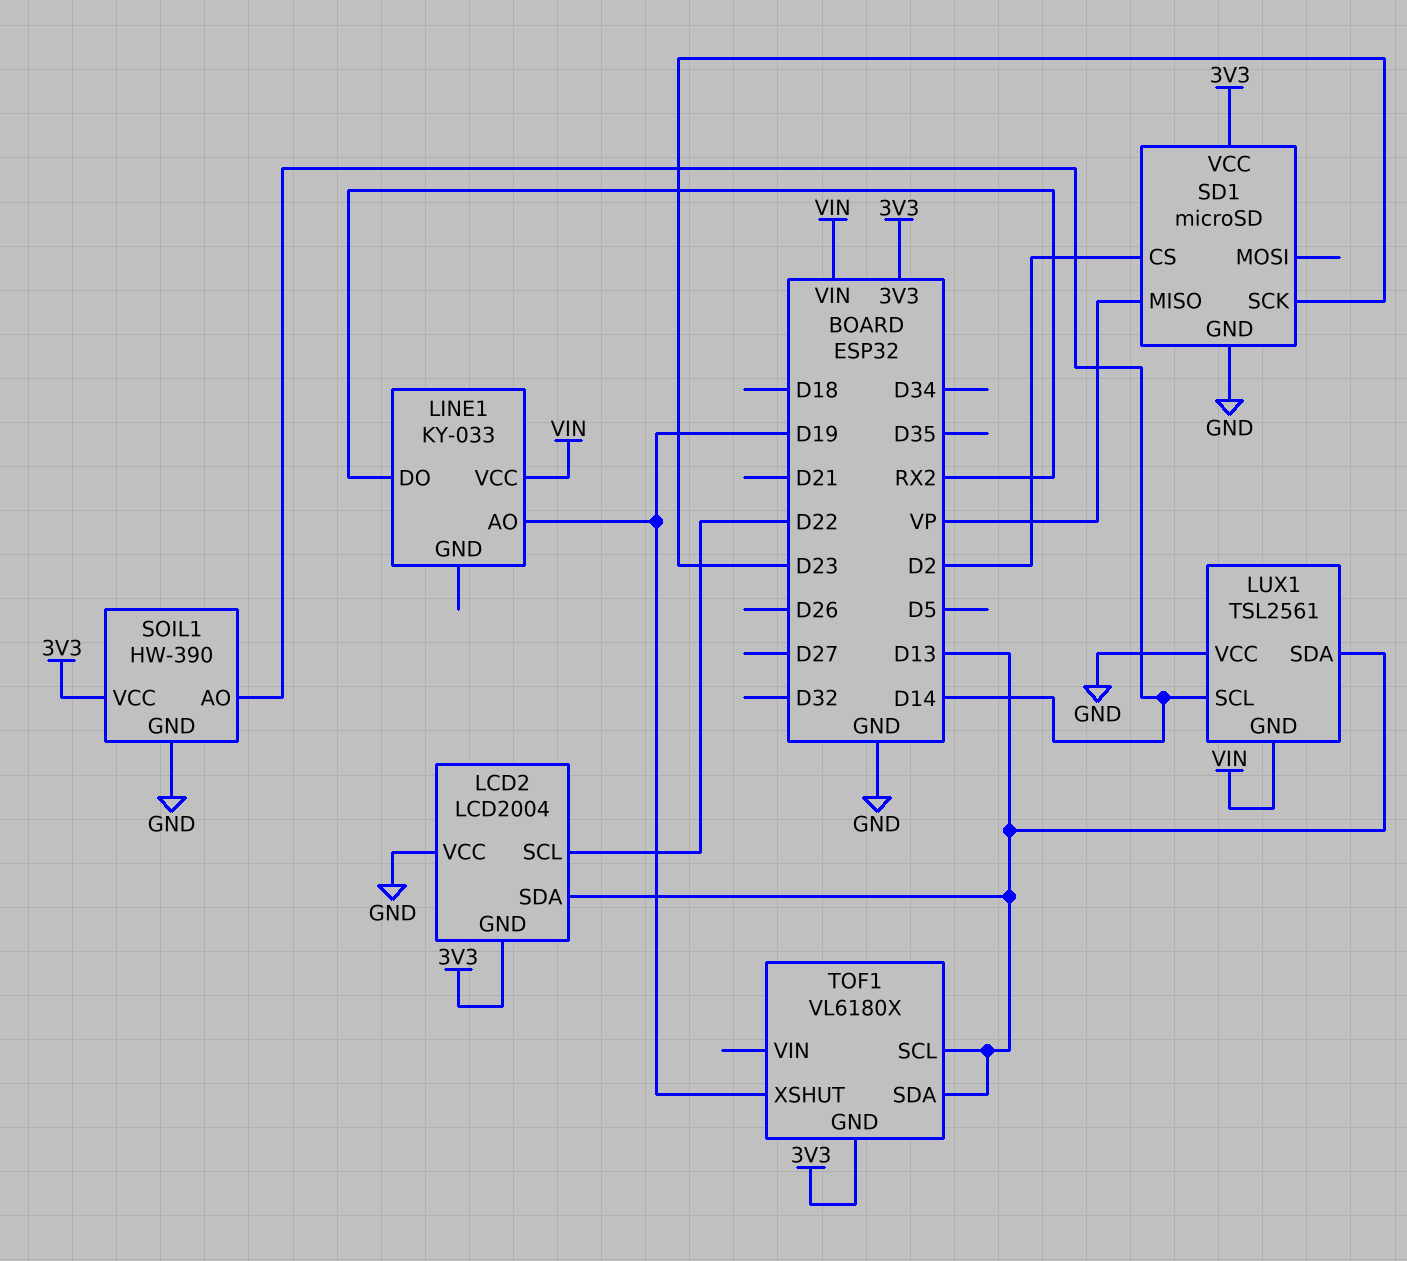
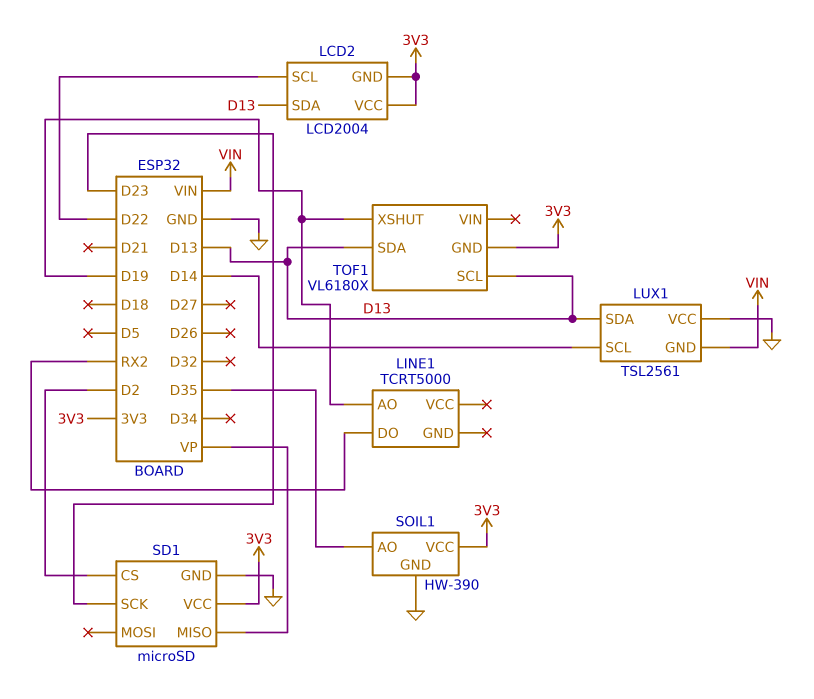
LCD2 pin VCC: GND -> 3V3
LINE1: KY-033 -> TCRT5000
LINE1 pin VCC: VIN -> none
SOIL1 pin AO: D14 -> D35

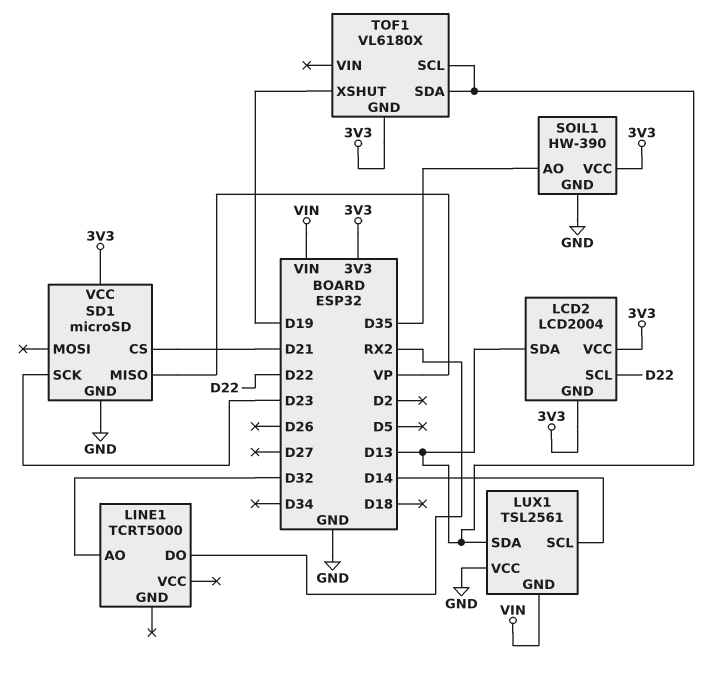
LINE1 pin AO: D19 -> D32
SD1 pin CS: D2 -> D21

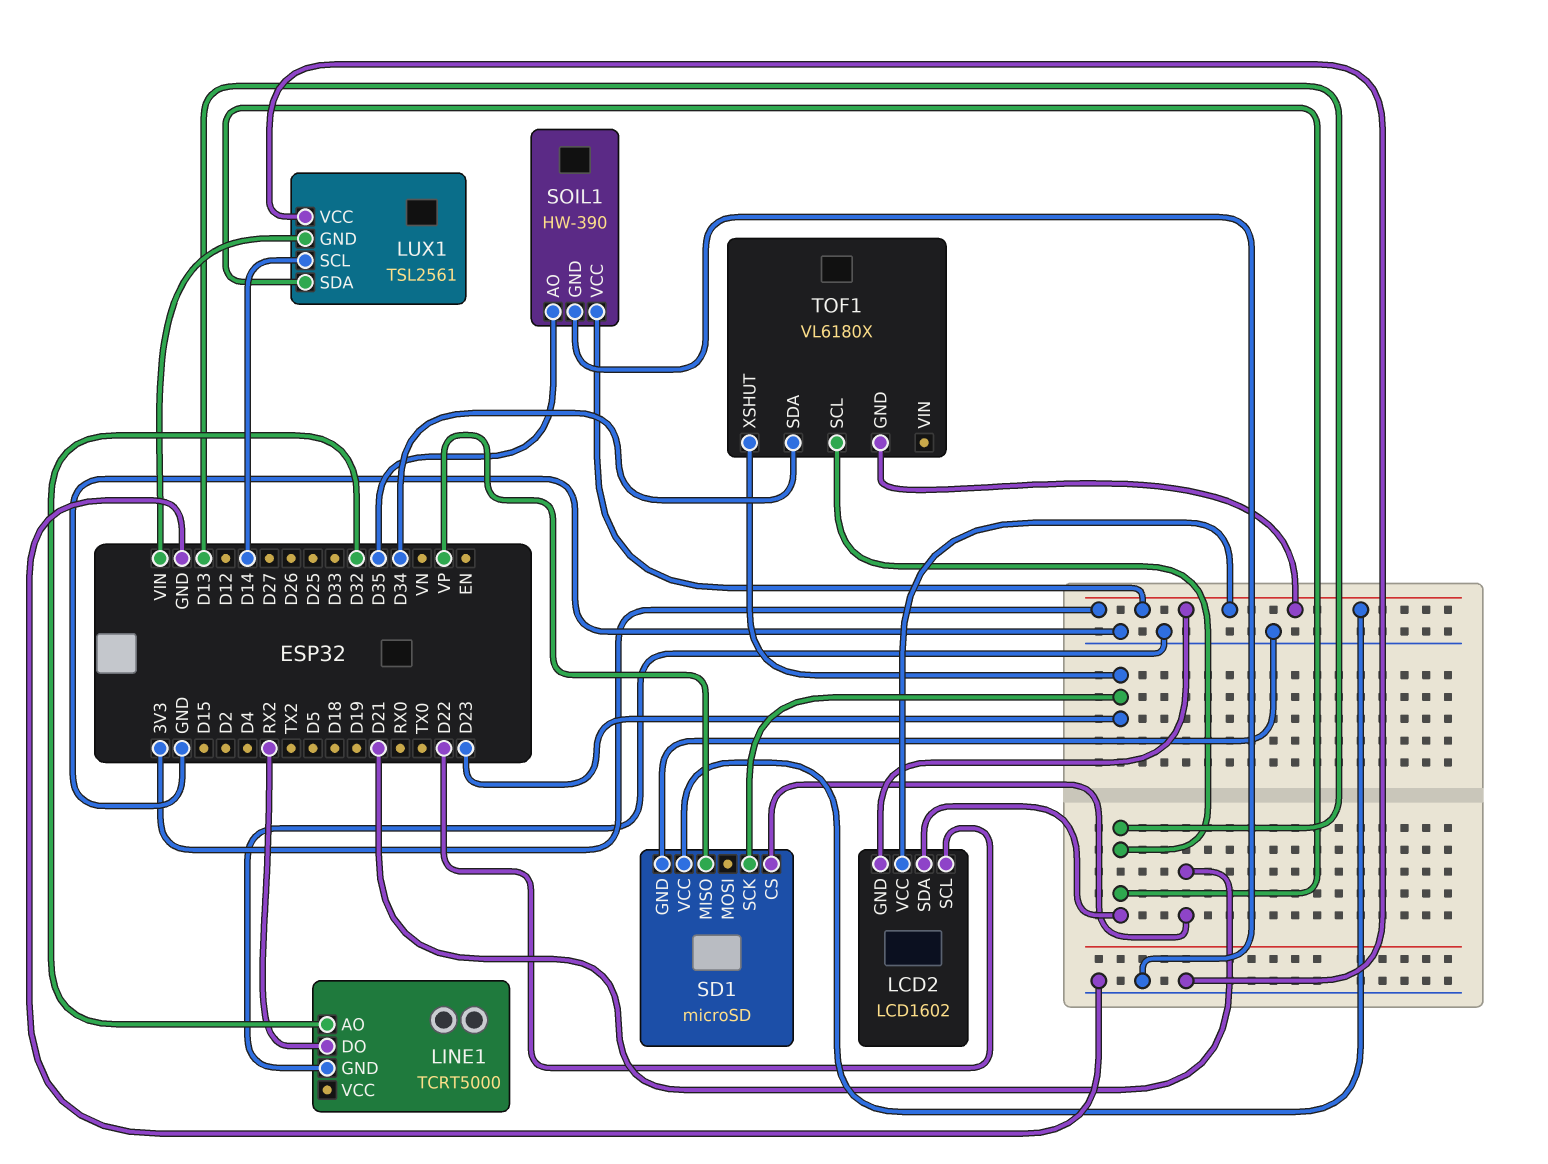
LCD2: LCD2004 -> LCD1602
LINE1 pin GND: none -> GND
TOF1 pin SDA: D13 -> D34
TOF1 pin XSHUT: D19 -> D23

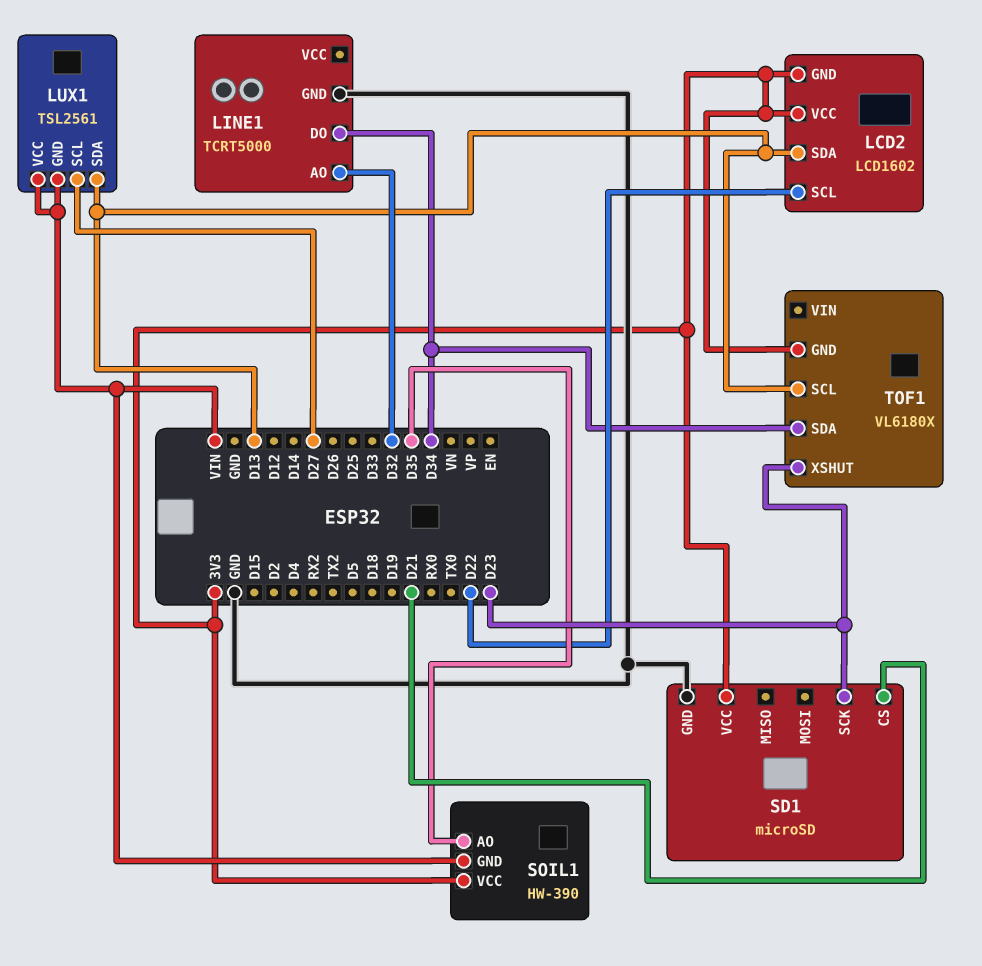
LINE1 pin DO: RX2 -> D34
LUX1 pin SCL: D14 -> D27
LUX1 pin VCC: GND -> VIN
SD1 pin MISO: VP -> none
SOIL1 pin GND: GND -> VIN

